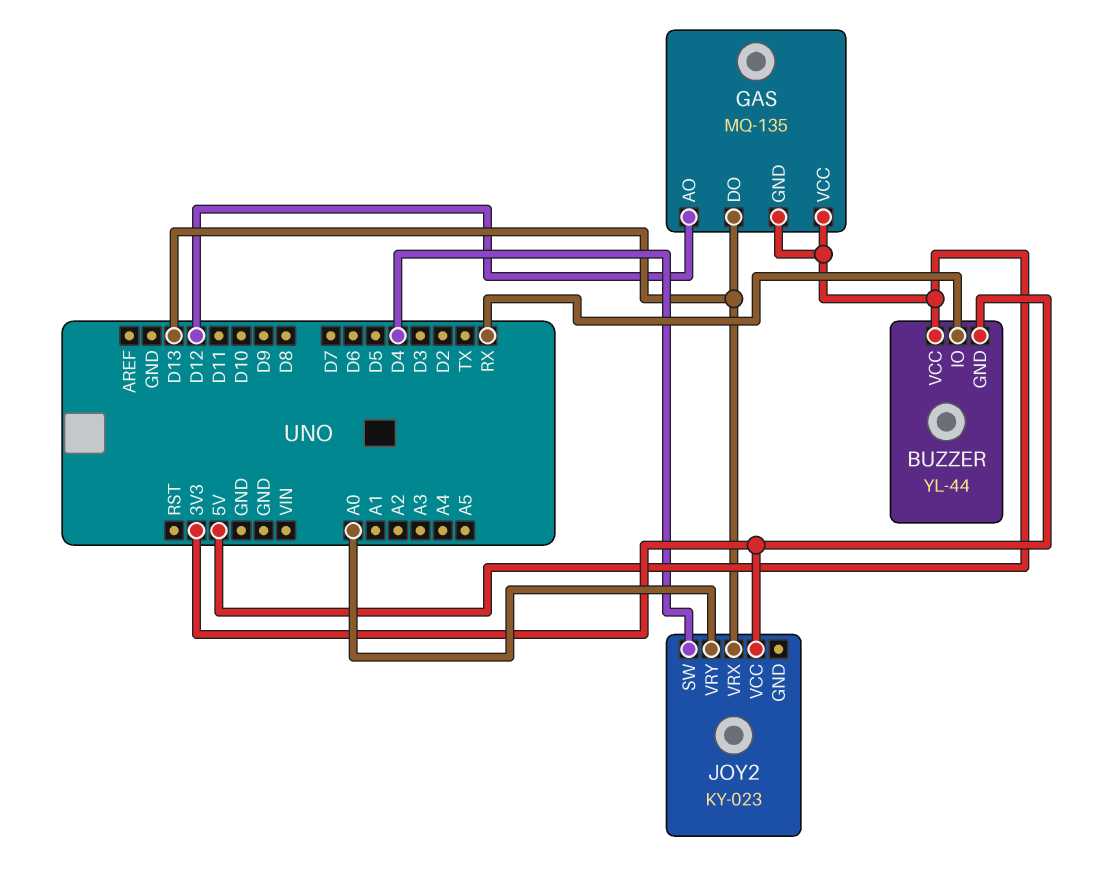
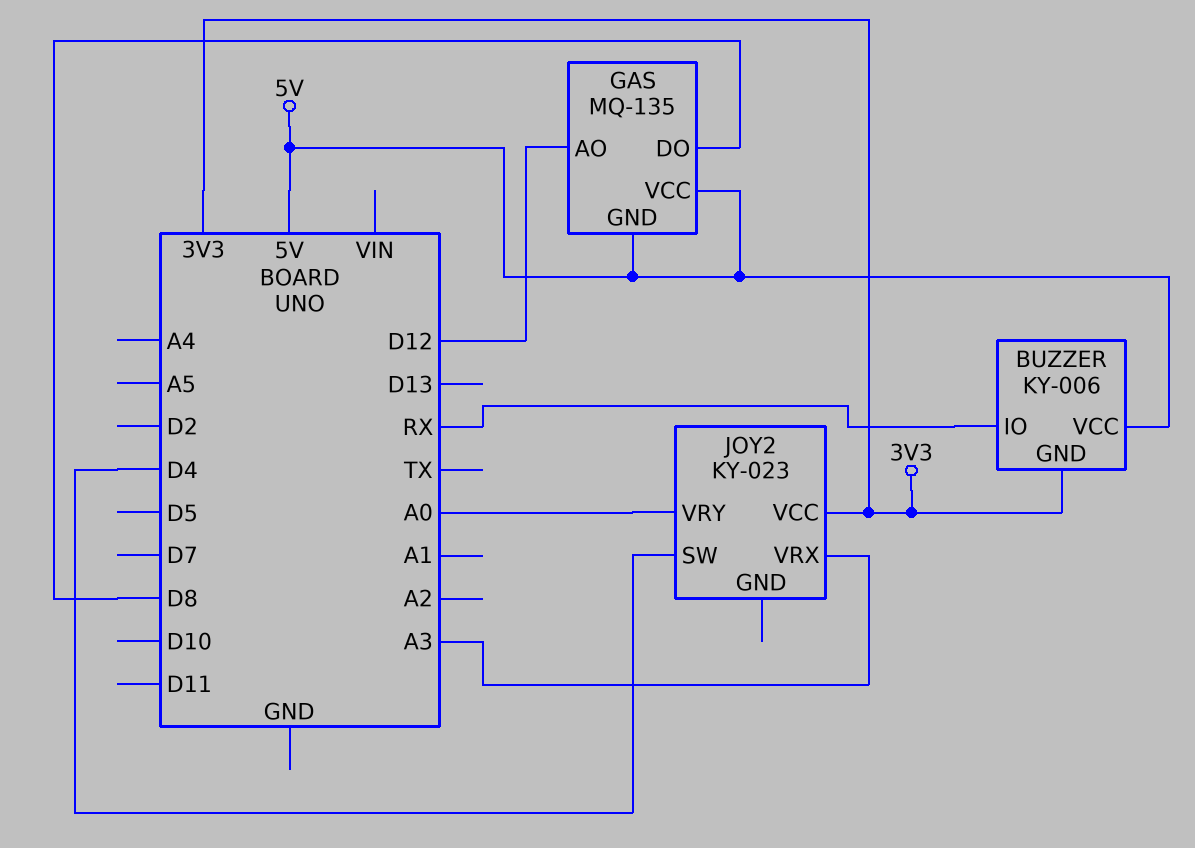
BUZZER: YL-44 -> KY-006
GAS pin DO: D13 -> D8
JOY2 pin VRX: D13 -> A3

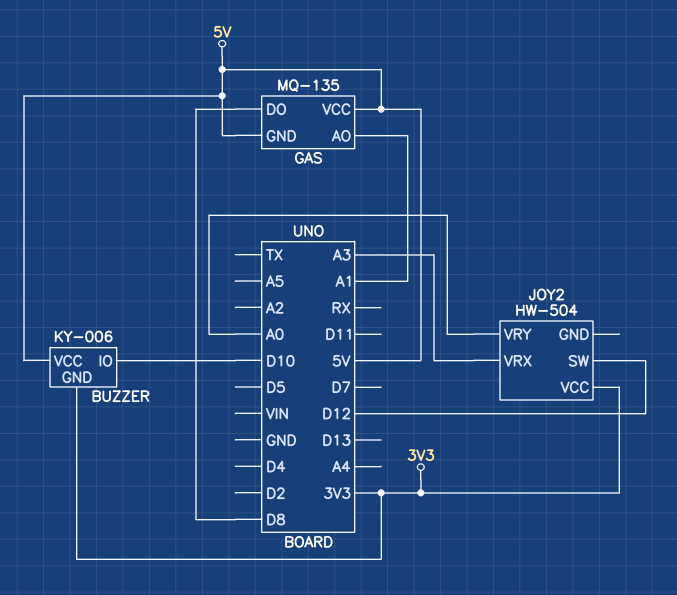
BUZZER pin IO: RX -> D10
GAS pin AO: D12 -> A1
JOY2: KY-023 -> HW-504
JOY2 pin SW: D4 -> D12

